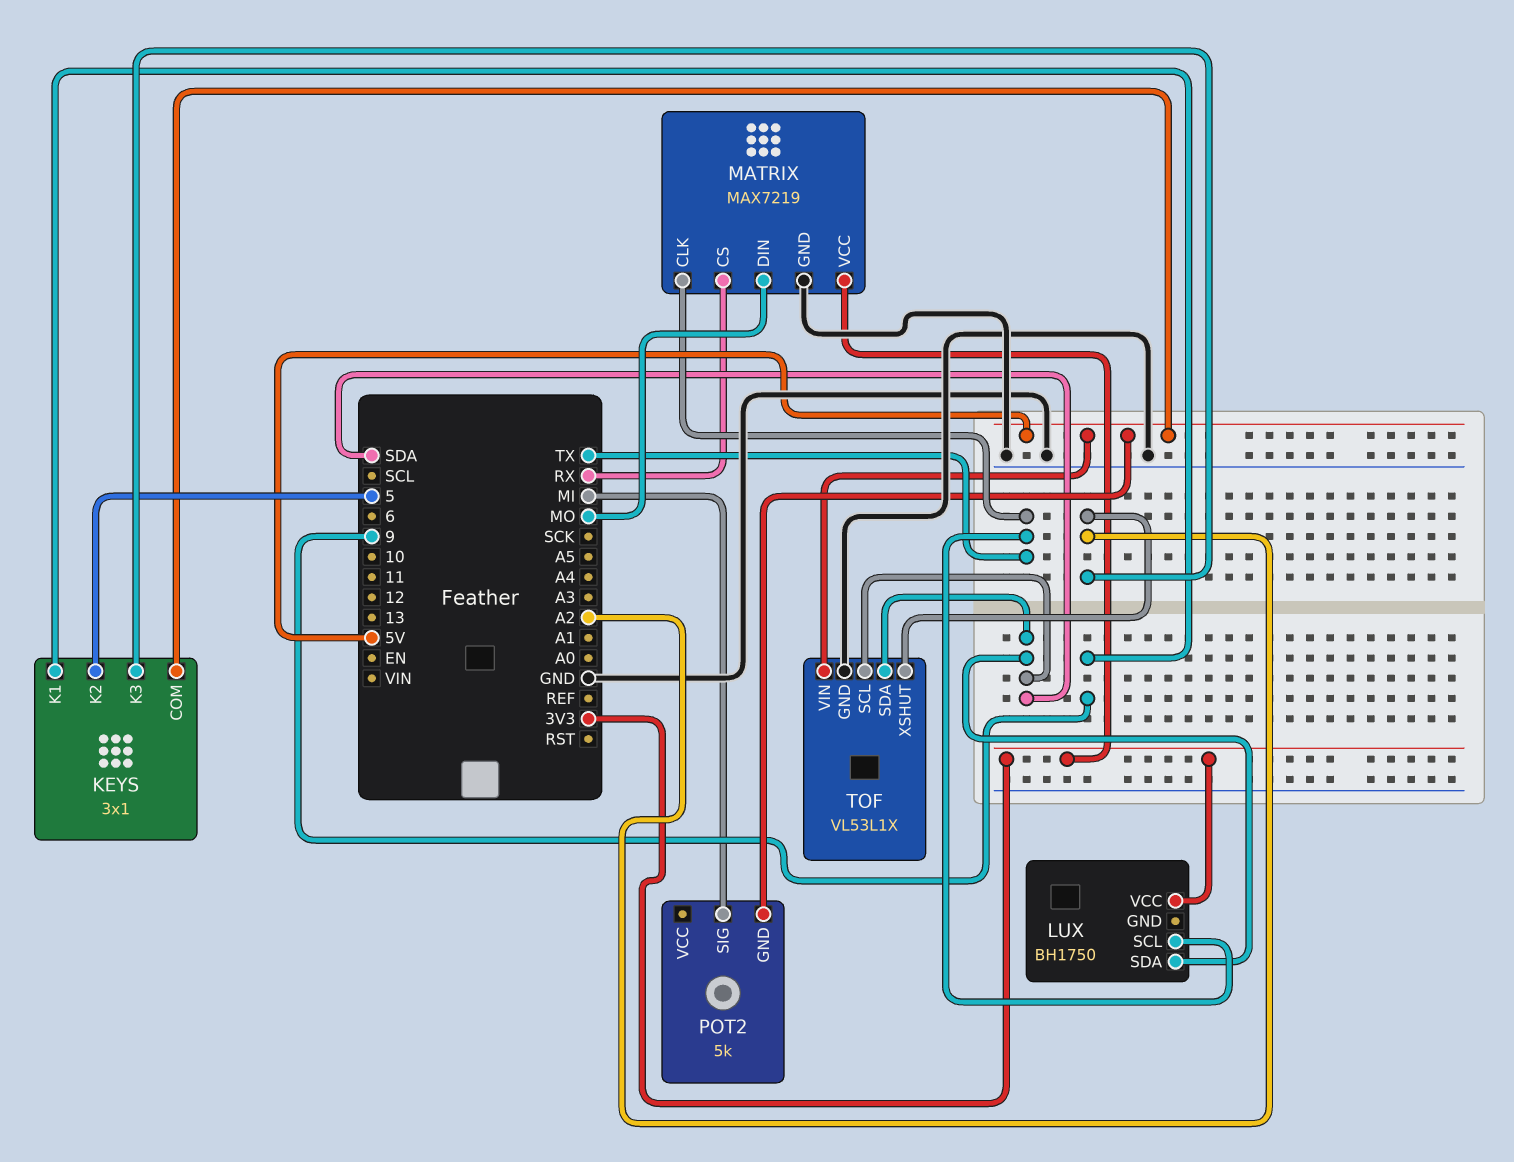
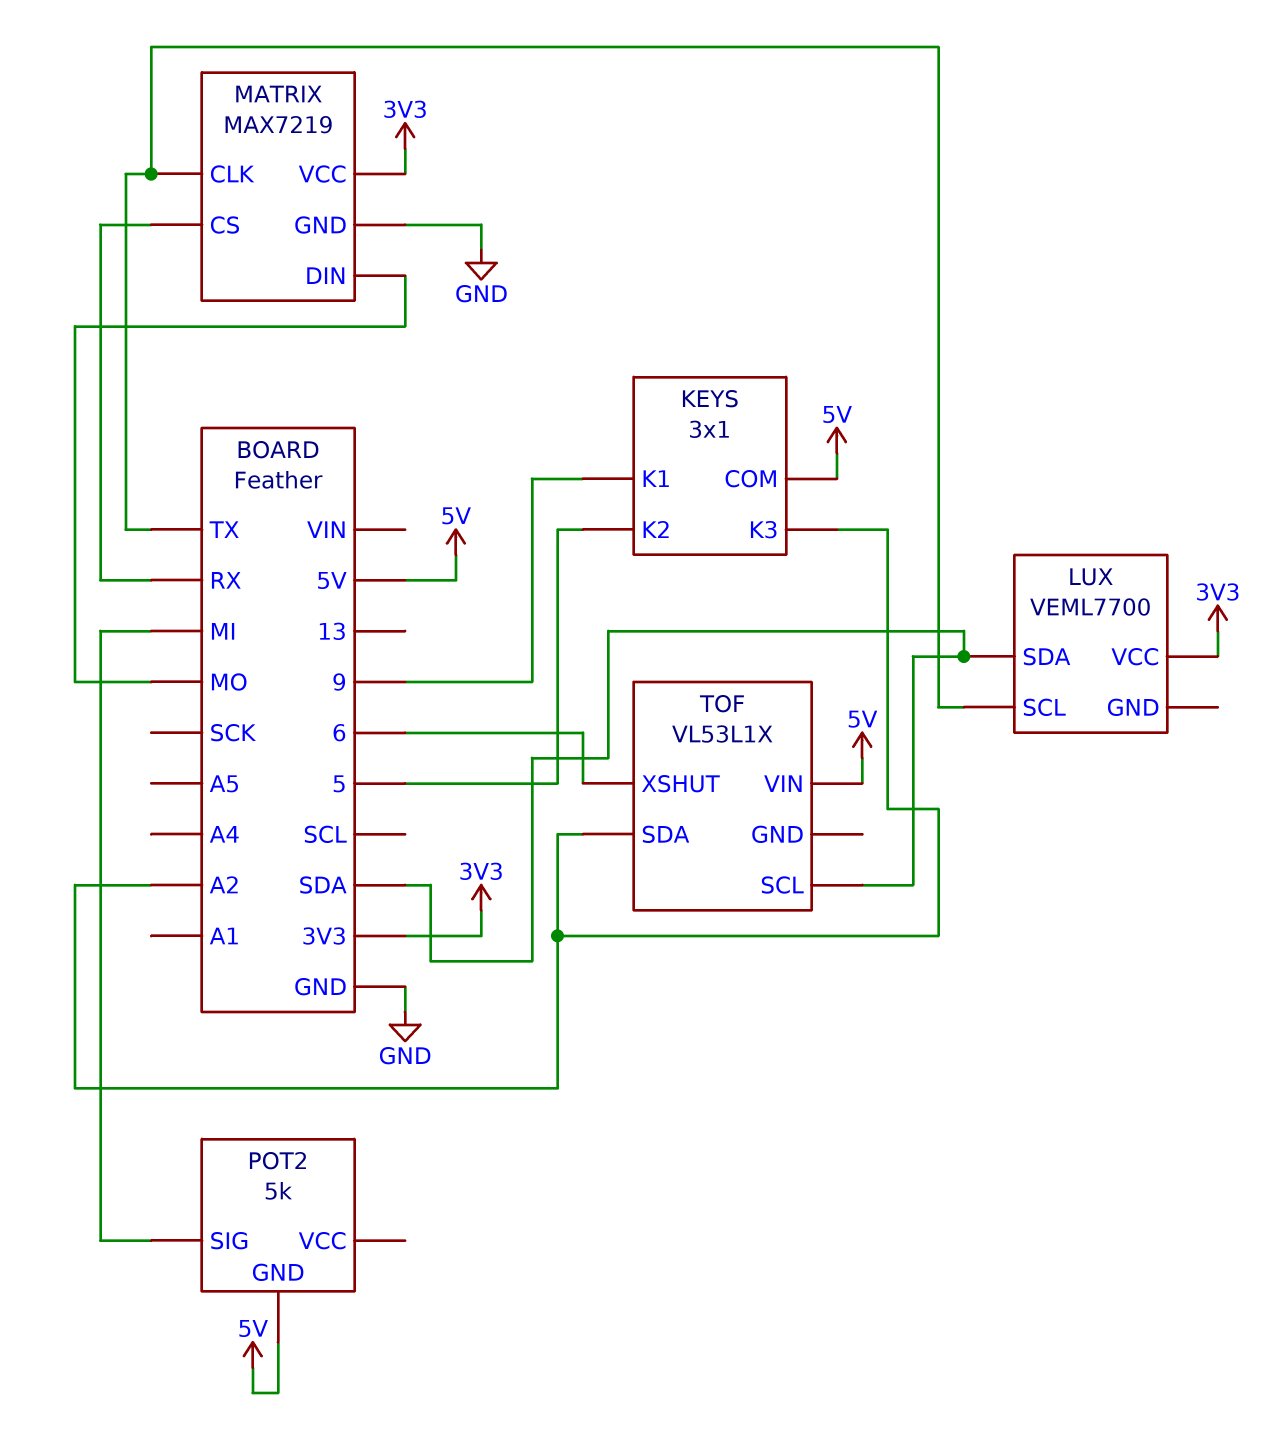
LUX: BH1750 -> VEML7700
TOF pin GND: GND -> none
TOF pin SDA: SDA -> A2
TOF pin XSHUT: A2 -> 6

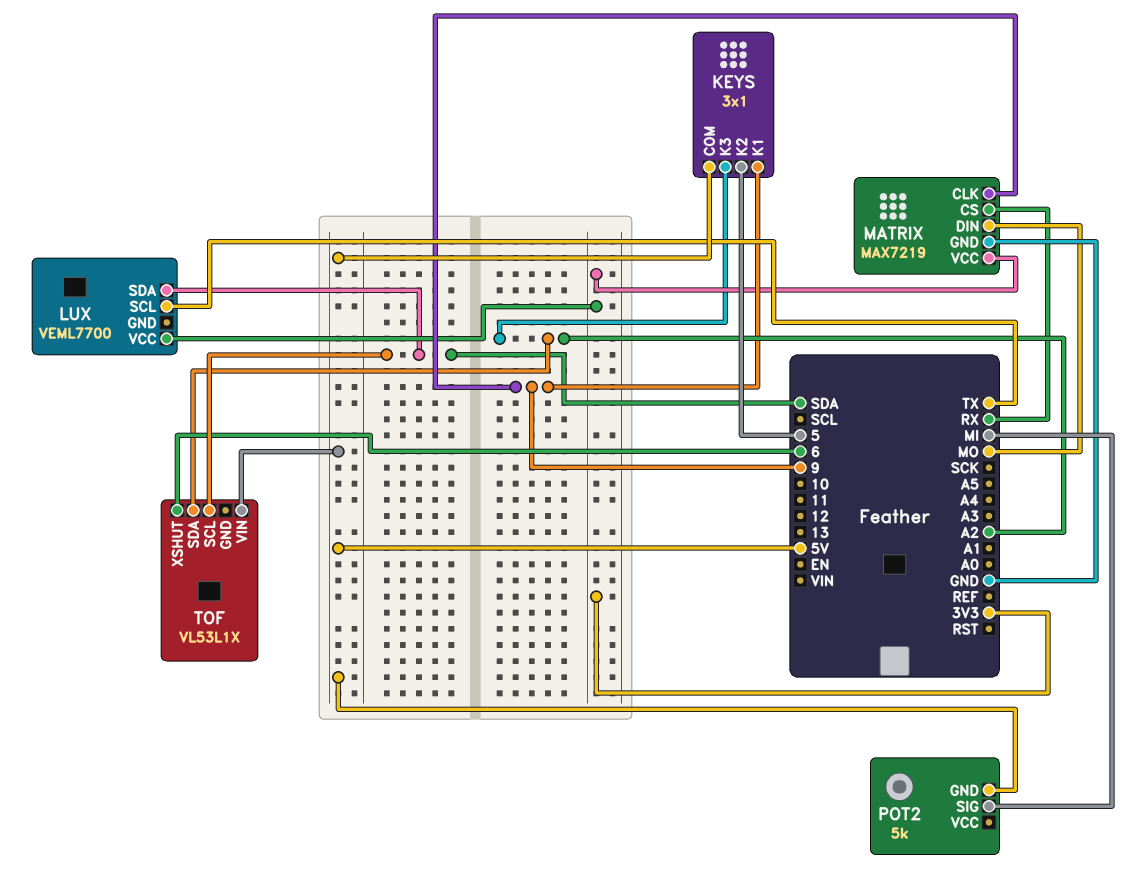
MATRIX pin CLK: TX -> 9

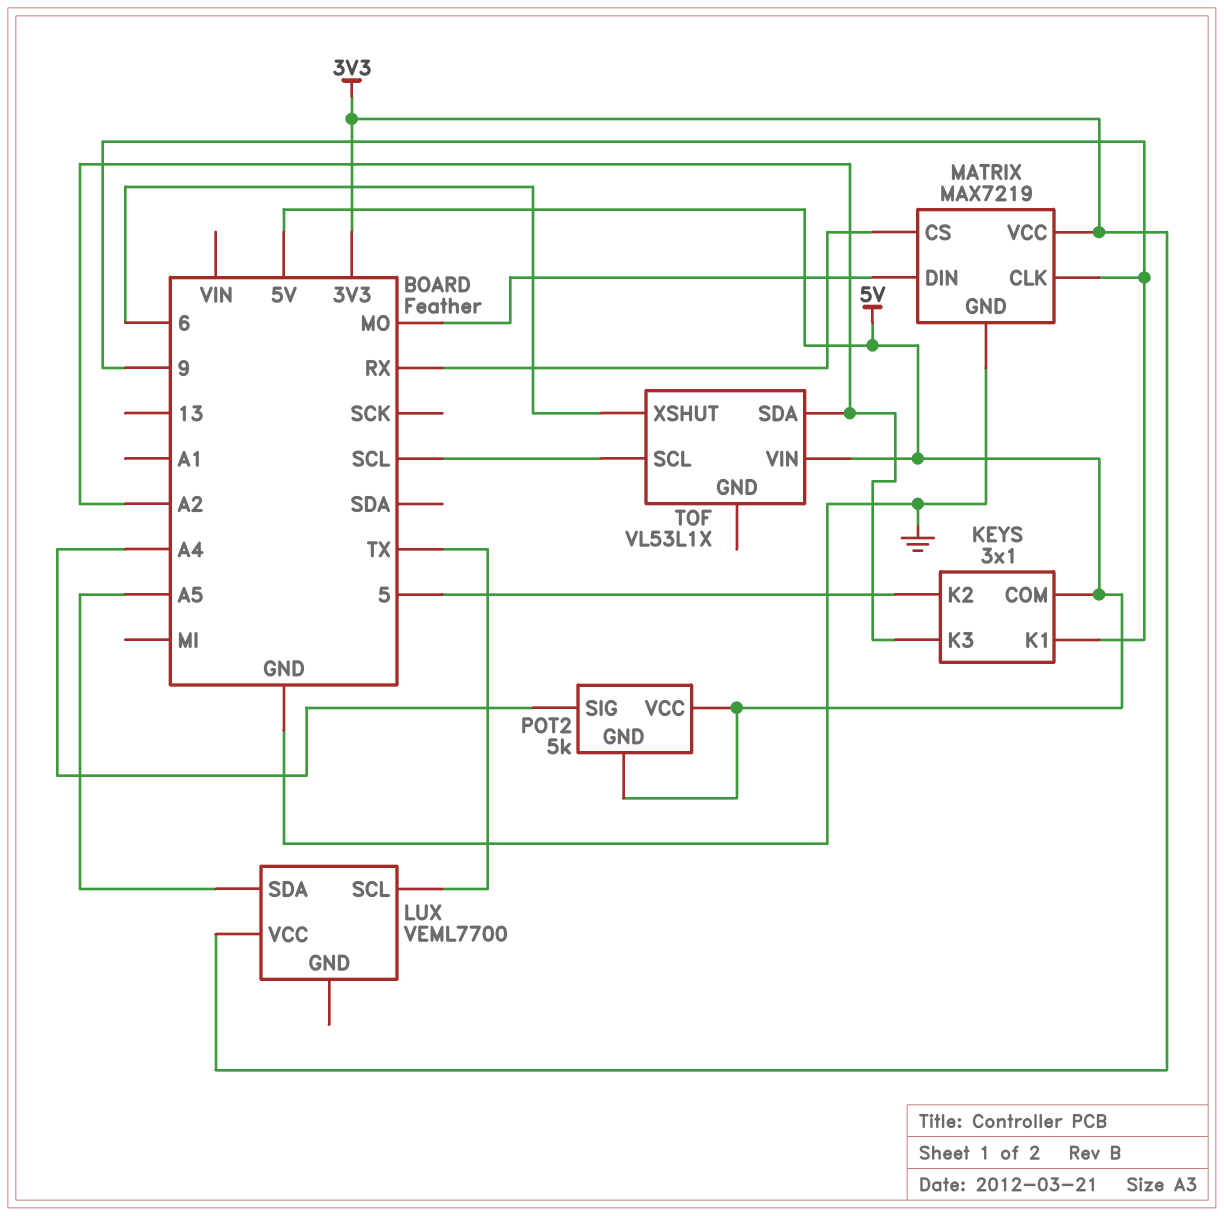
LUX pin SDA: SDA -> A5
POT2 pin SIG: MI -> A4
POT2 pin VCC: none -> 5V
TOF pin SCL: SDA -> SCL

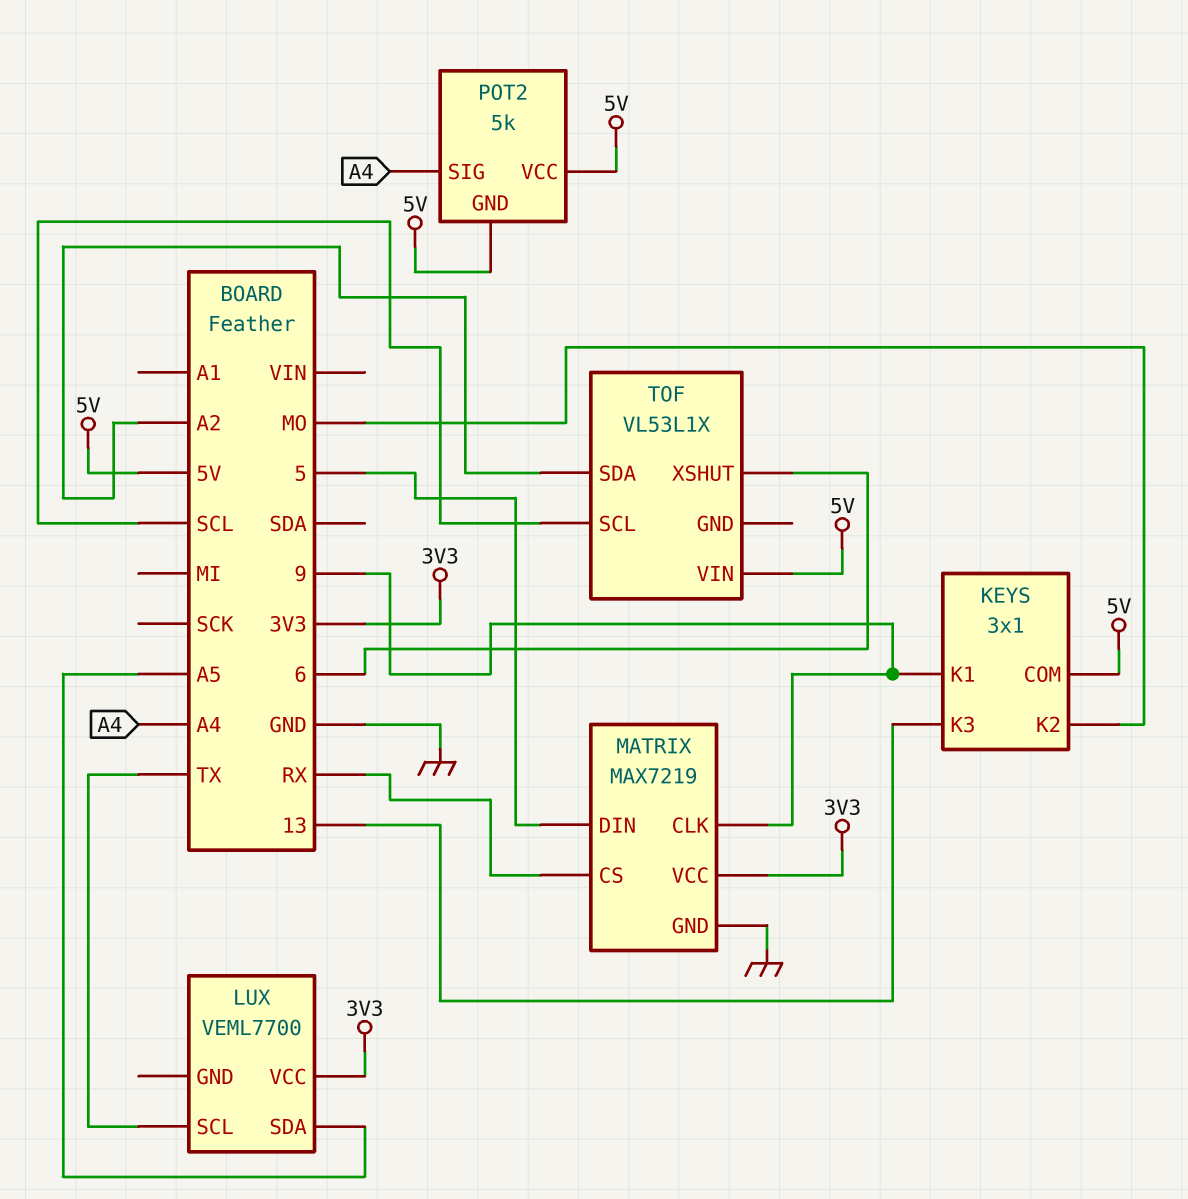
KEYS pin K2: 5 -> MO
KEYS pin K3: A2 -> 13
MATRIX pin DIN: MO -> 5

